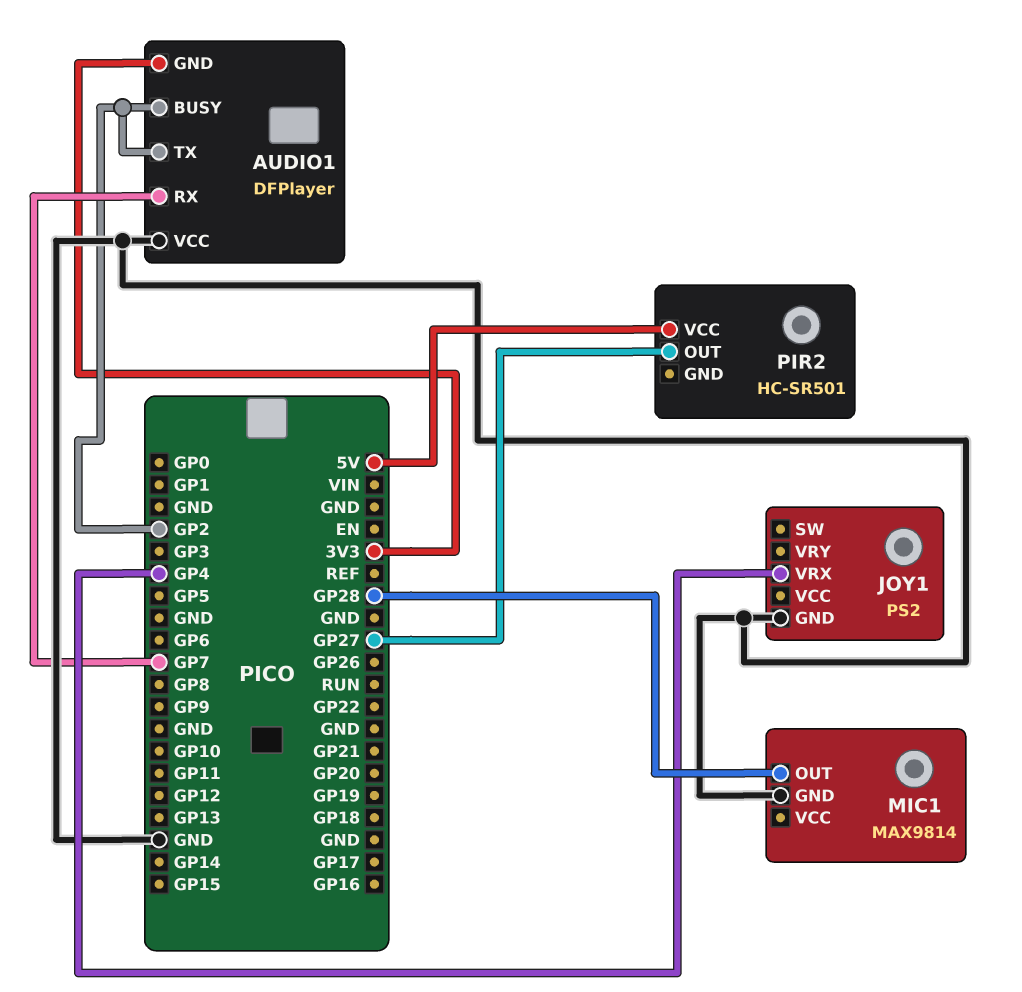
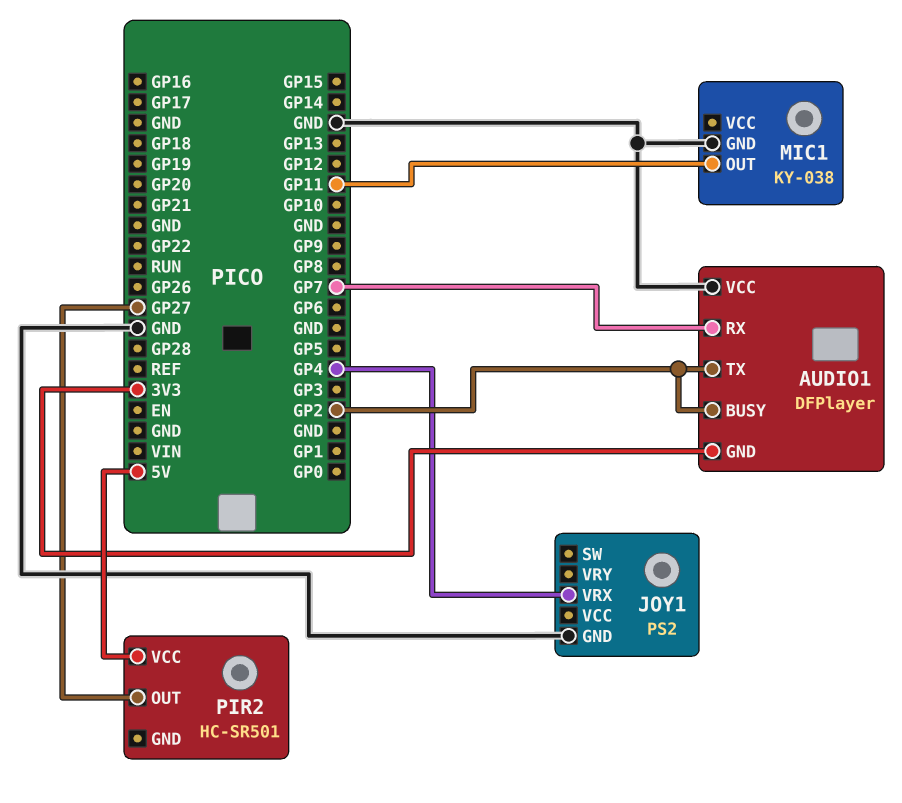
MIC1: MAX9814 -> KY-038
MIC1 pin OUT: GP28 -> GP11

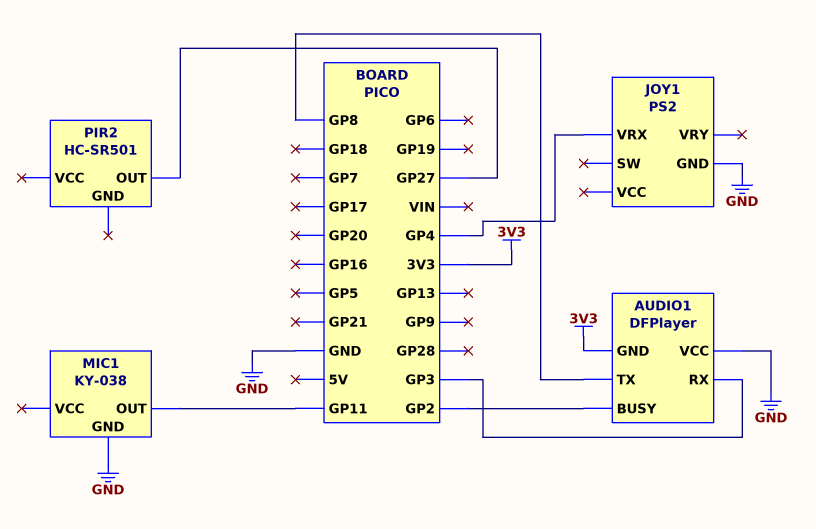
AUDIO1 pin RX: GP7 -> GP3
AUDIO1 pin TX: GP2 -> GP8
PIR2 pin VCC: 5V -> none

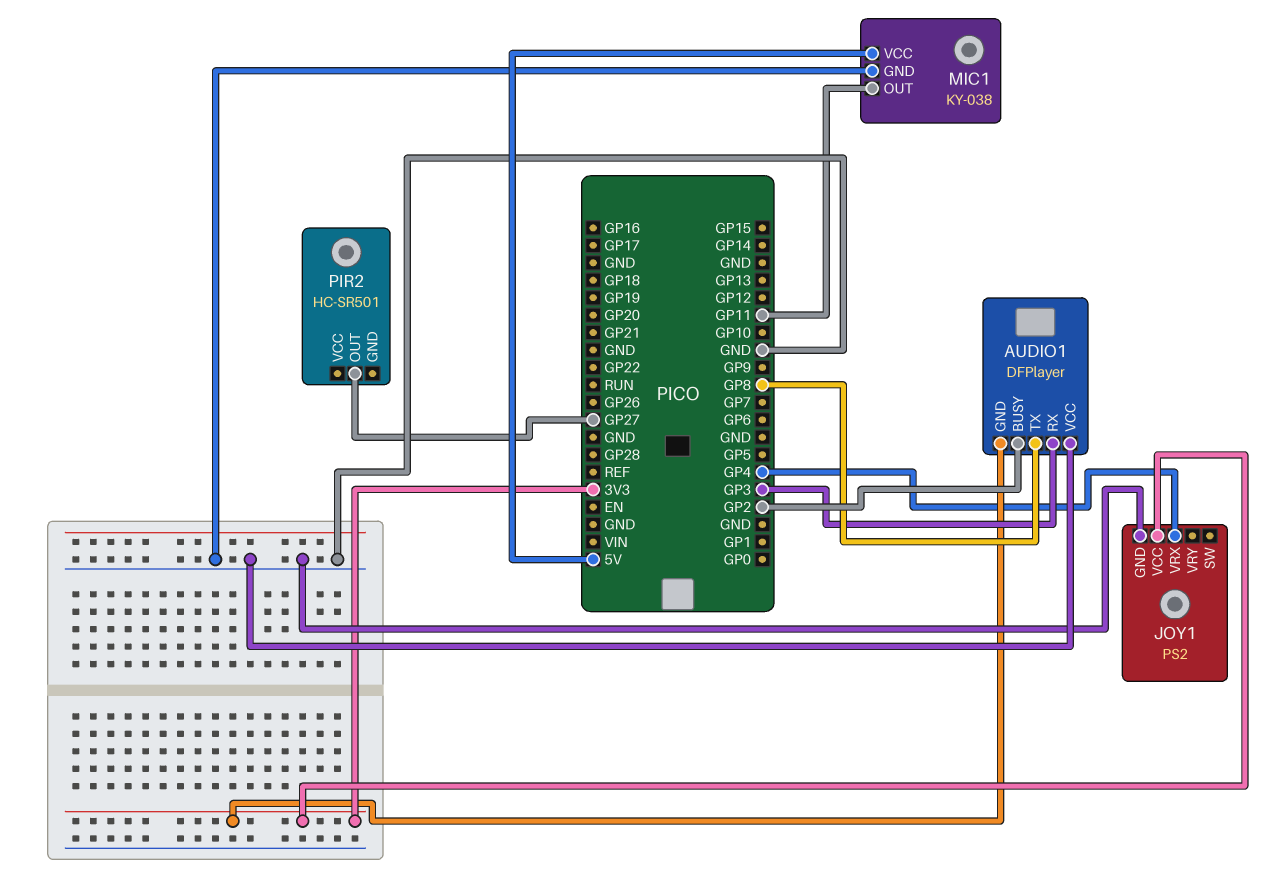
JOY1 pin VCC: none -> 3V3
MIC1 pin VCC: none -> 5V

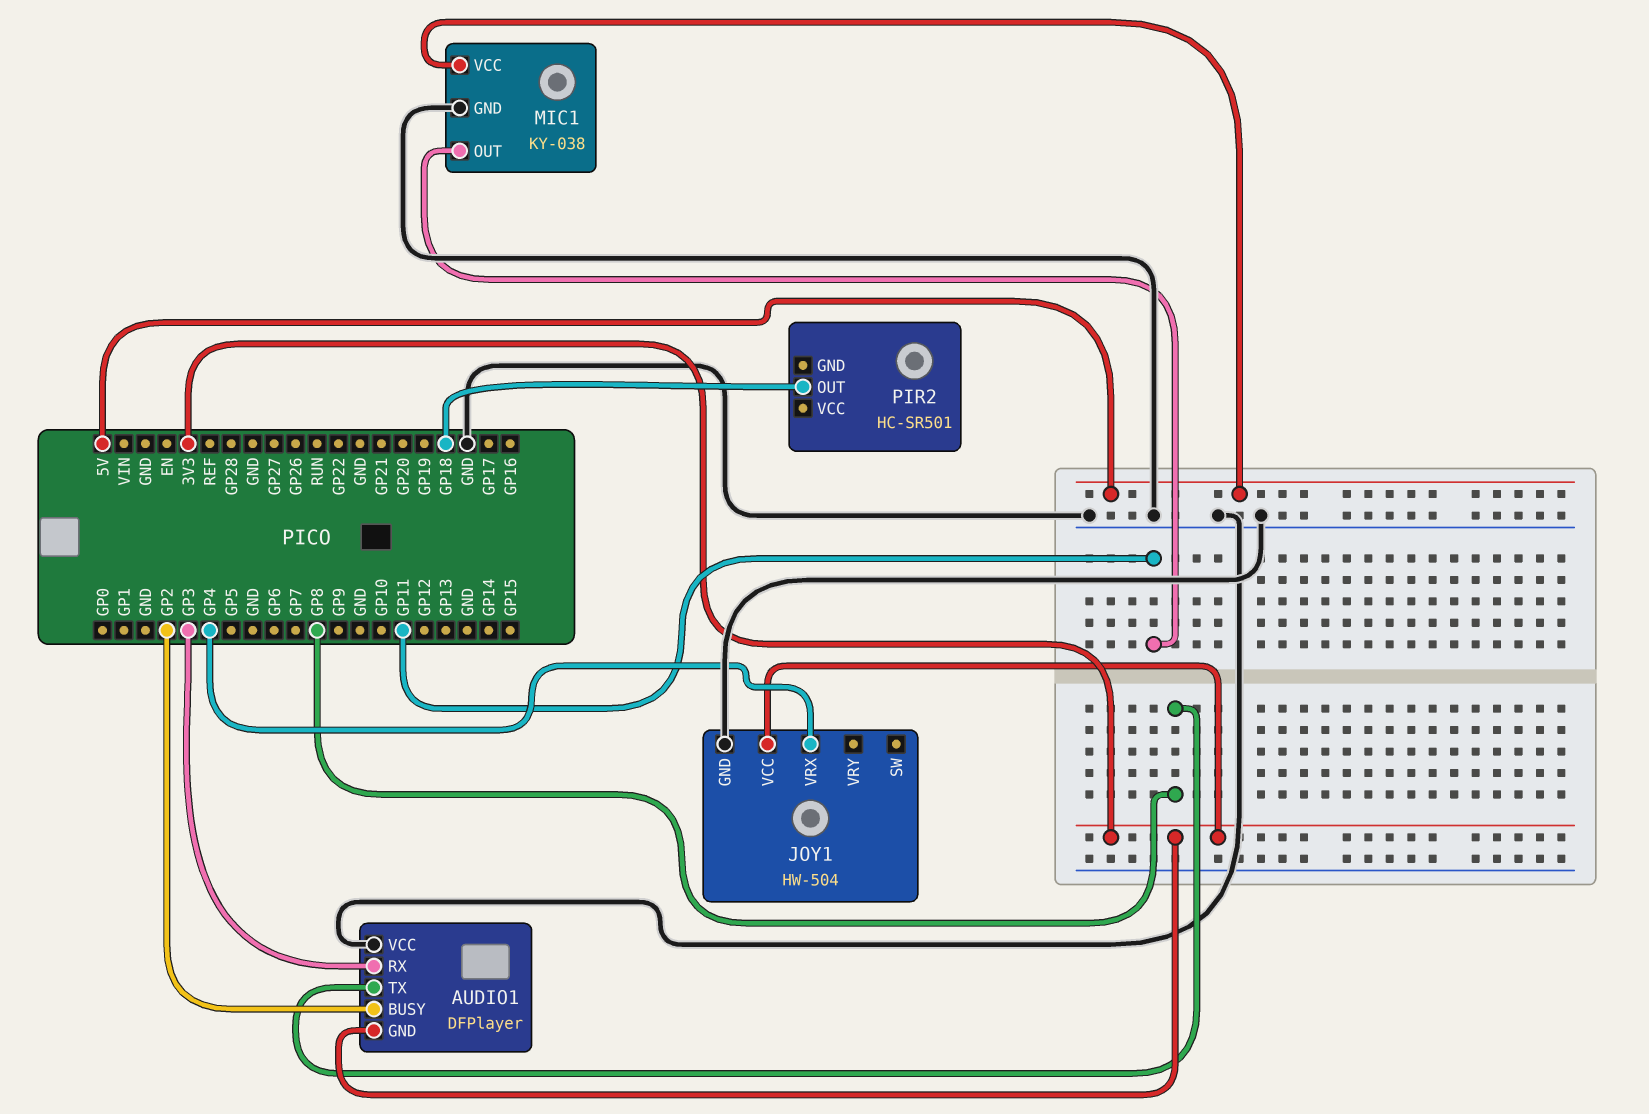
JOY1: PS2 -> HW-504
PIR2 pin OUT: GP27 -> GP18

